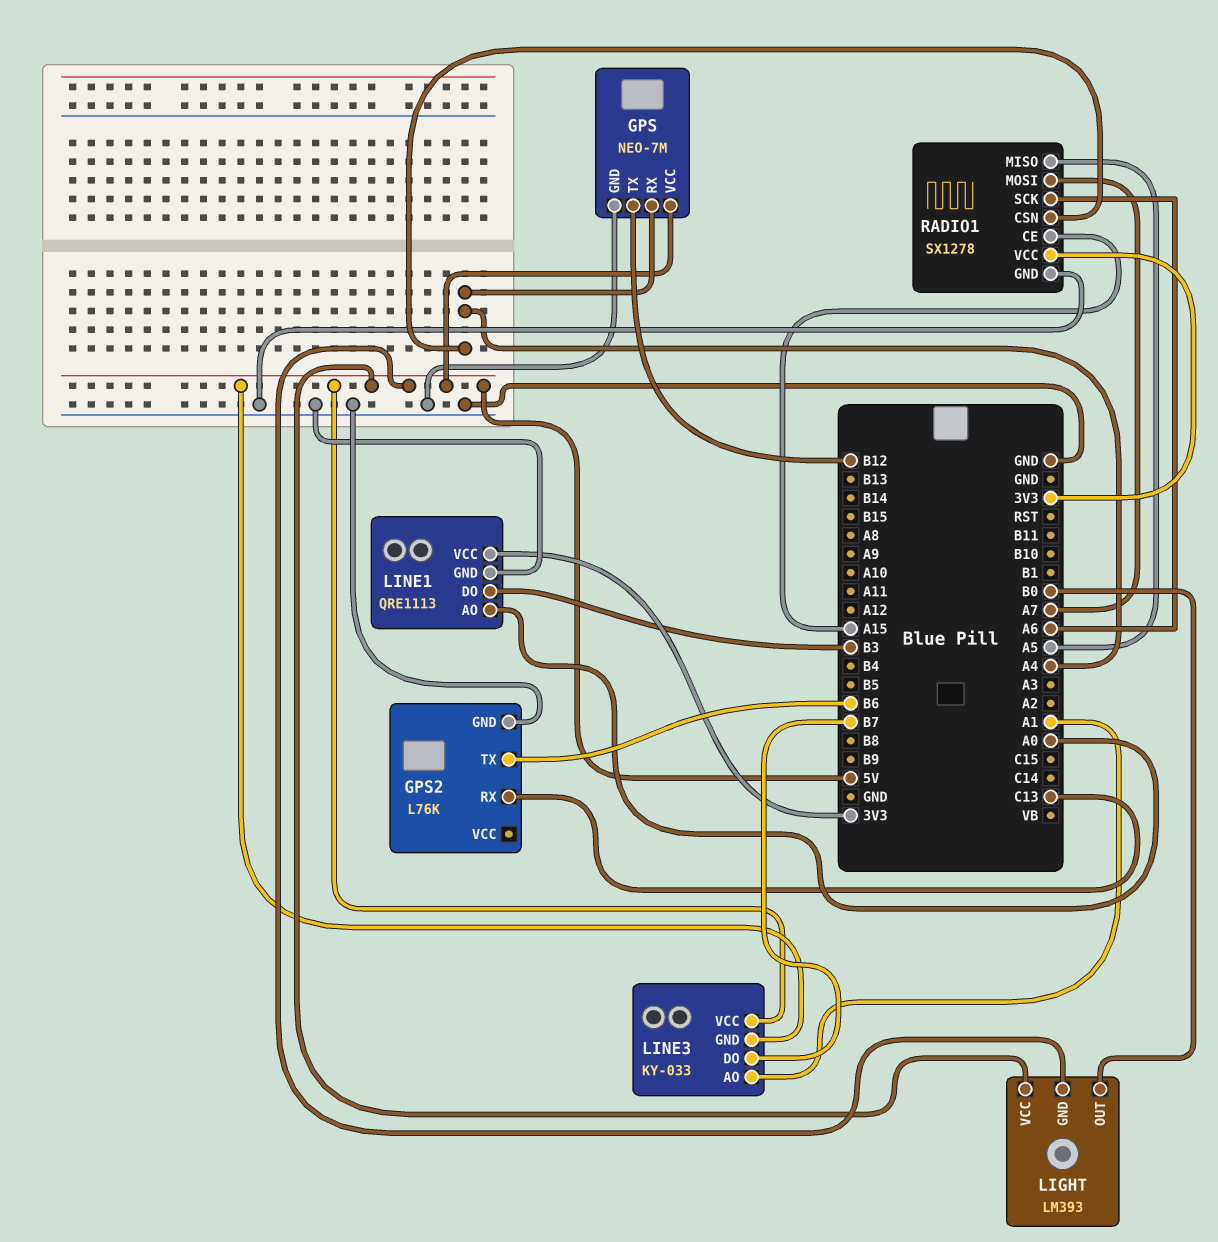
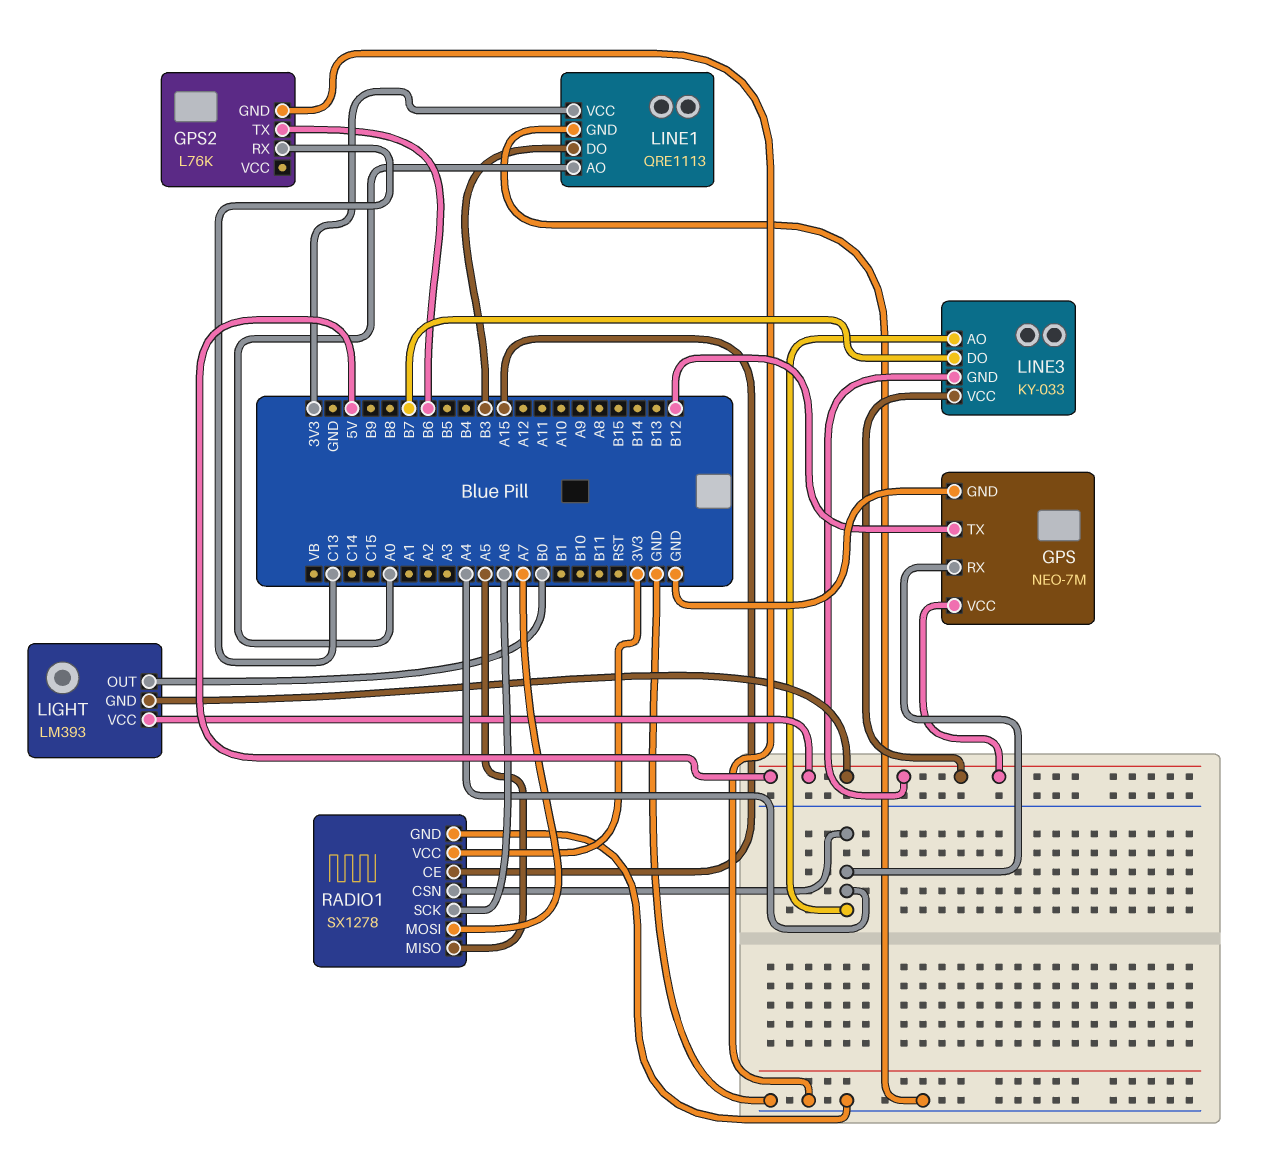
LINE3 pin AO: A1 -> A4

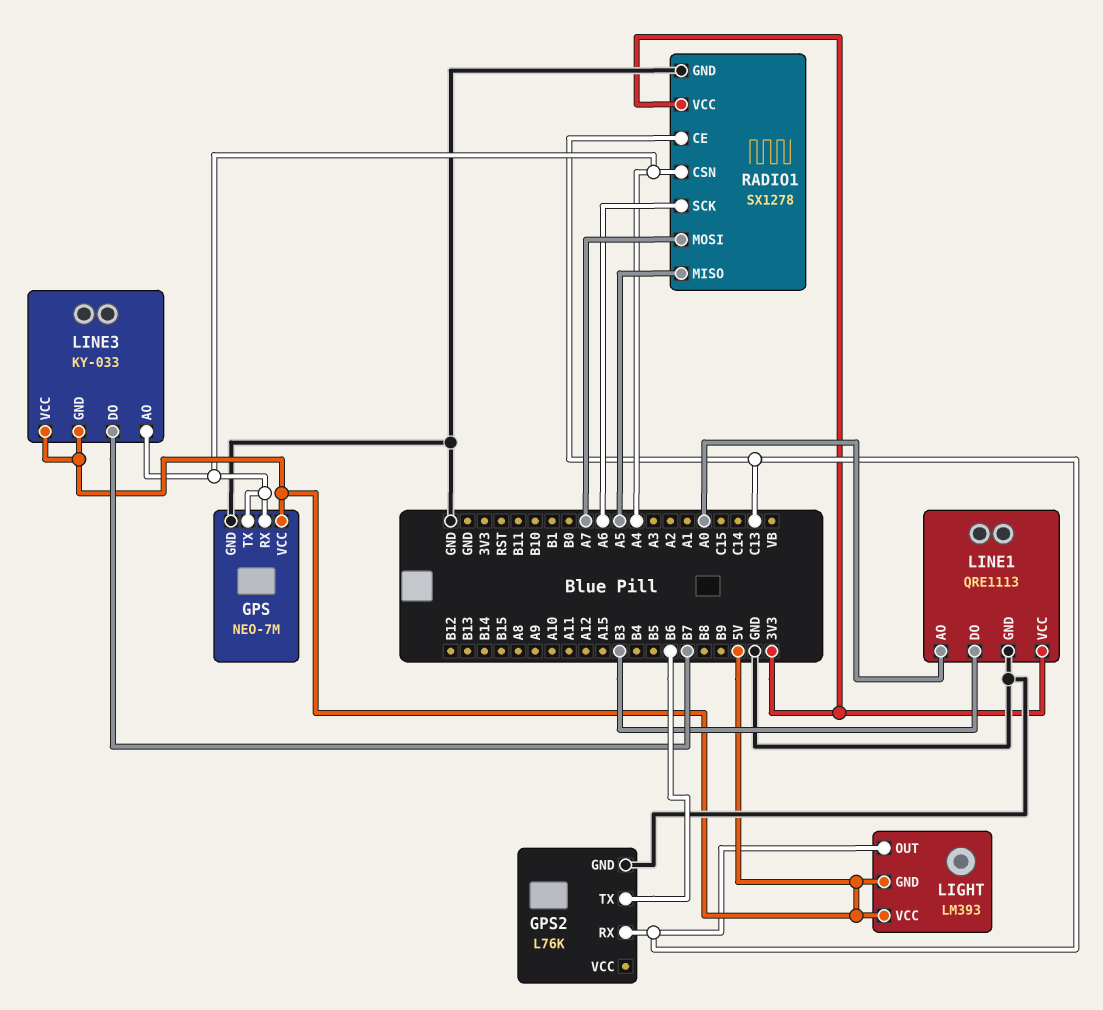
GPS pin TX: B12 -> A4
LIGHT pin OUT: B0 -> C13
RADIO1 pin CE: A15 -> C13

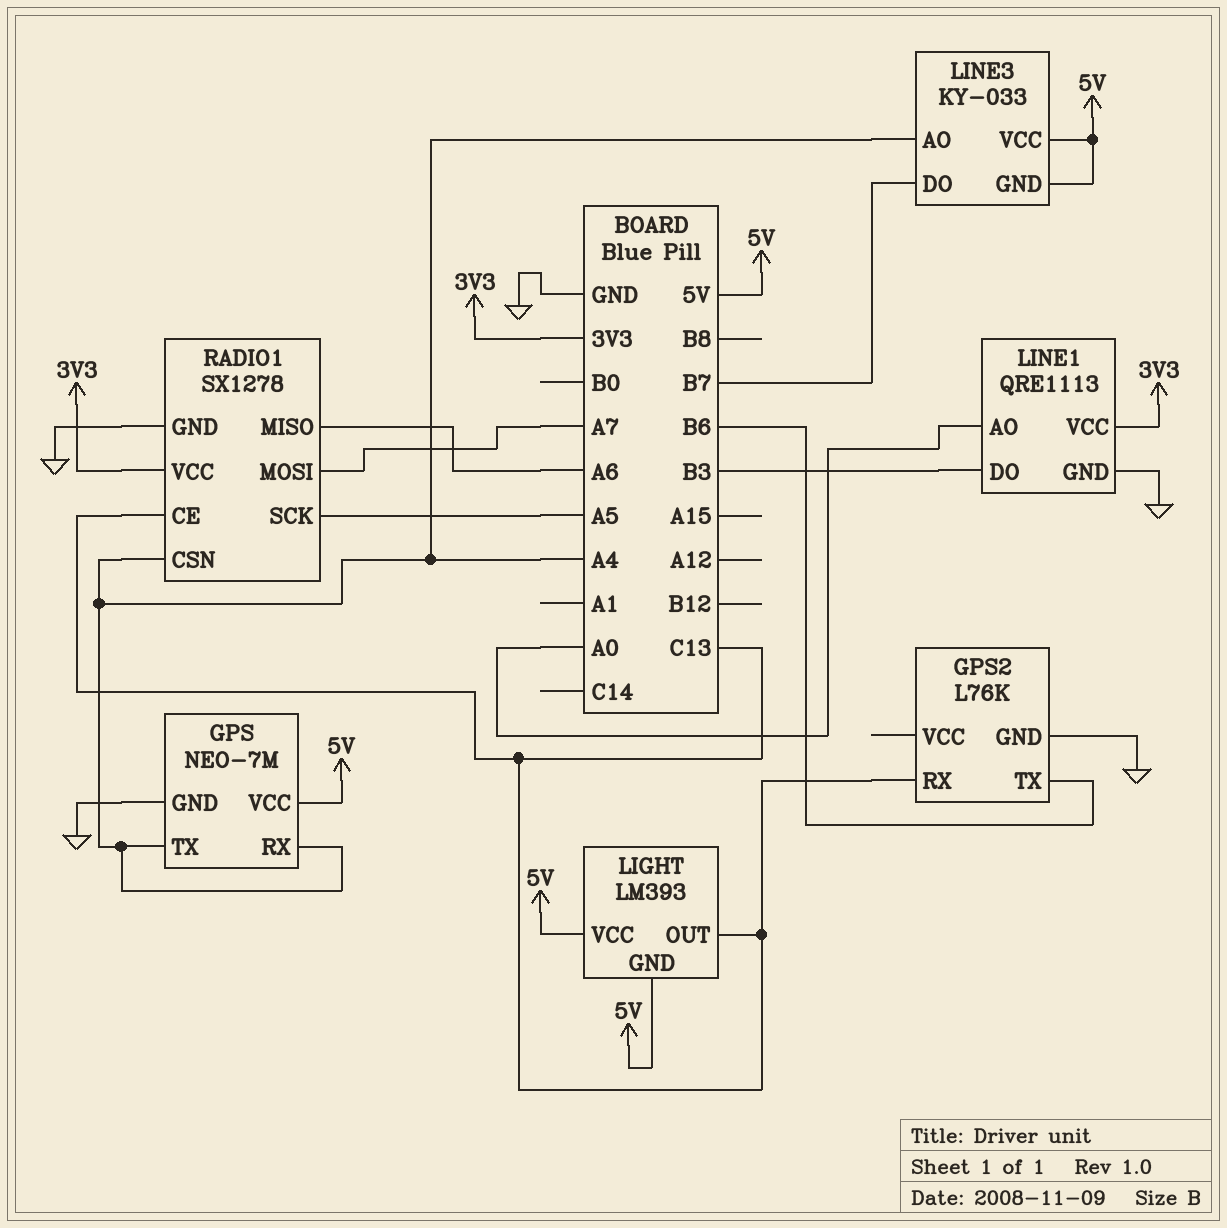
RADIO1 pin MISO: A5 -> A6
RADIO1 pin SCK: A6 -> A5

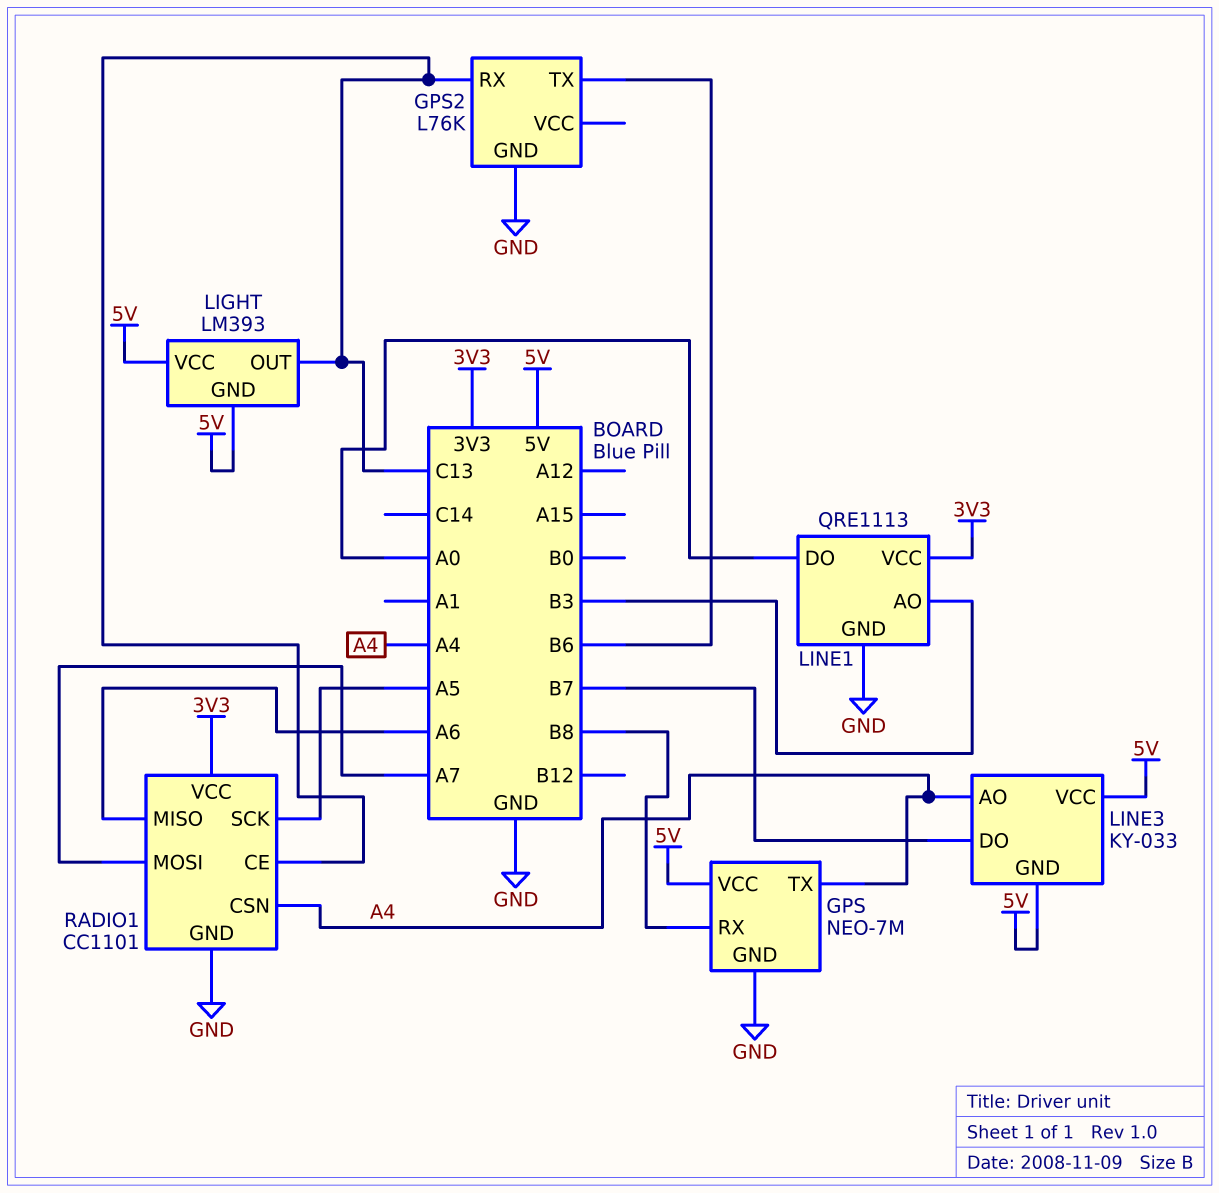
GPS pin RX: A4 -> B8
LINE1 pin AO: A0 -> B3
LINE1 pin DO: B3 -> A0
RADIO1: SX1278 -> CC1101

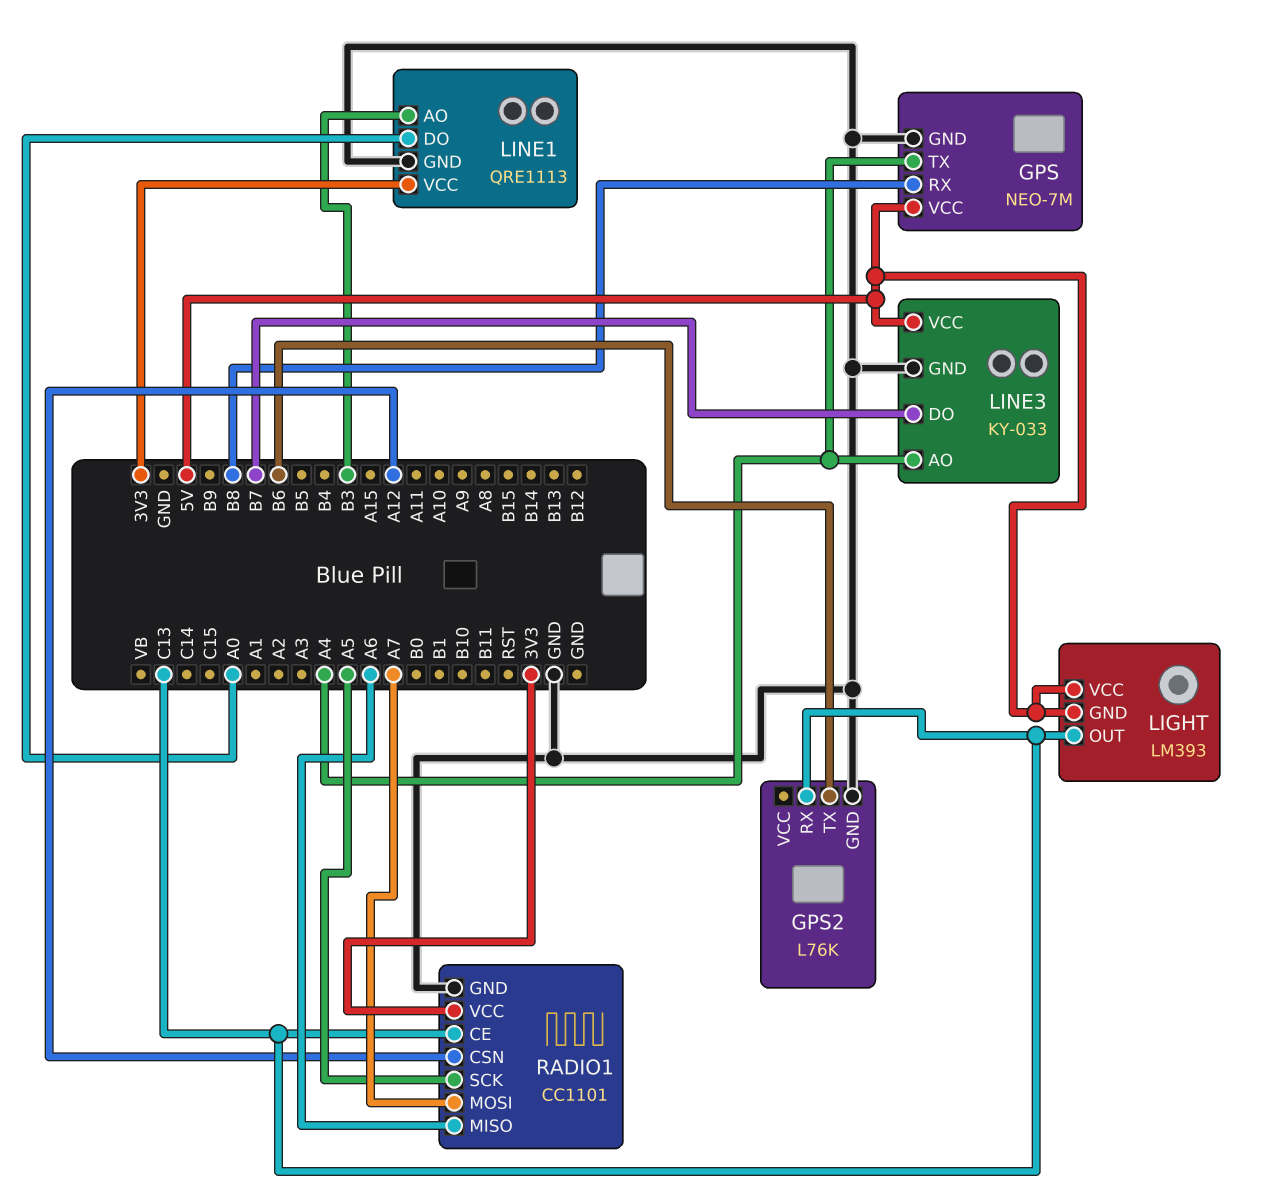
LINE3 pin GND: 5V -> GND
RADIO1 pin CSN: A4 -> A12

